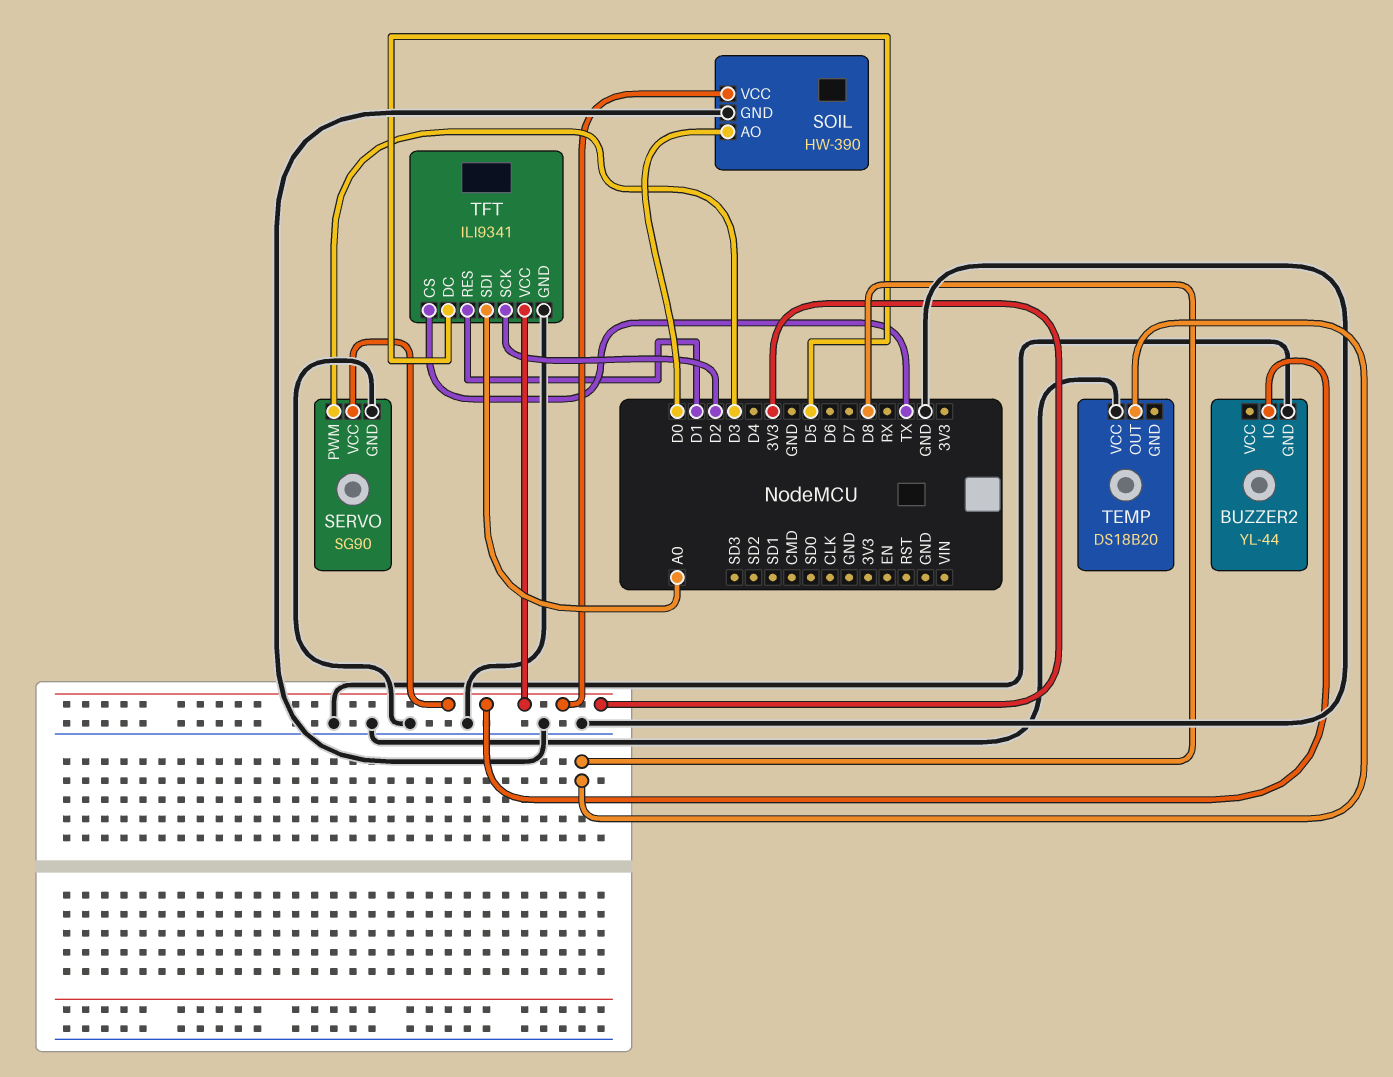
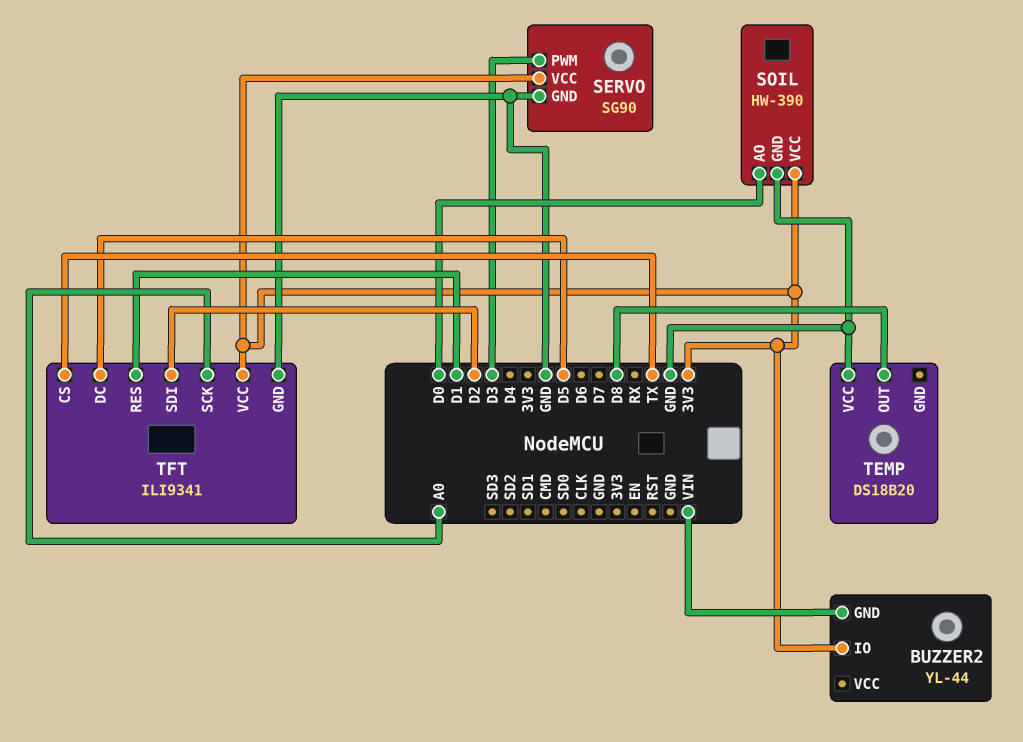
BUZZER2 pin GND: GND -> VIN
TFT pin SCK: D2 -> A0
TFT pin SDI: A0 -> D2

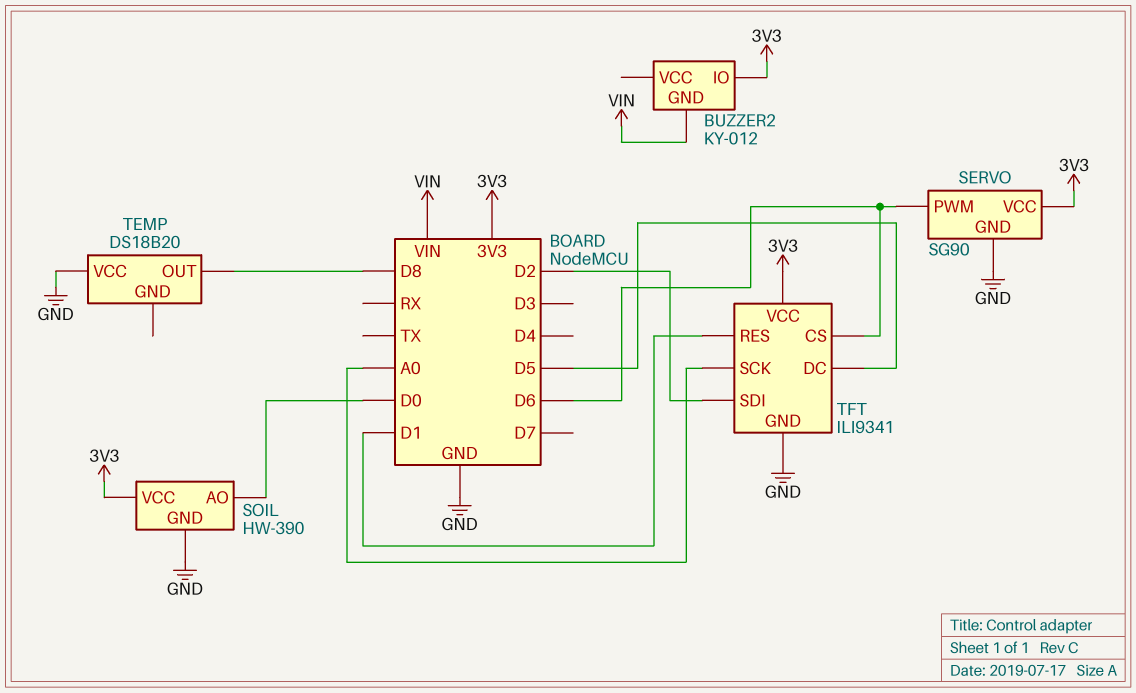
BUZZER2: YL-44 -> KY-012
SERVO pin PWM: D3 -> D6
TFT pin CS: TX -> D6

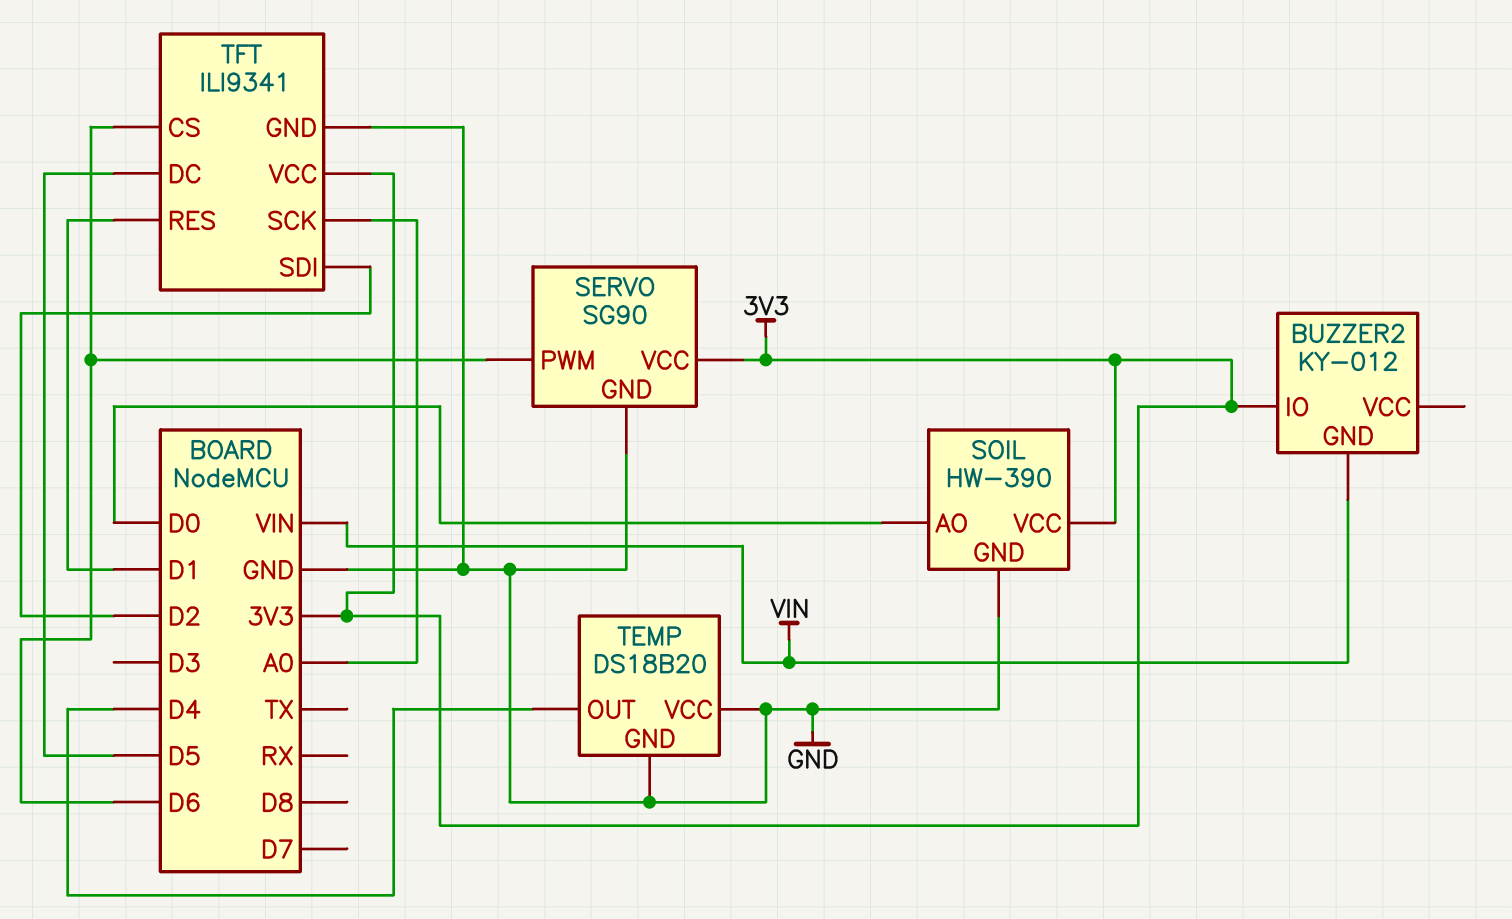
TEMP pin GND: none -> GND
TEMP pin OUT: D8 -> D4

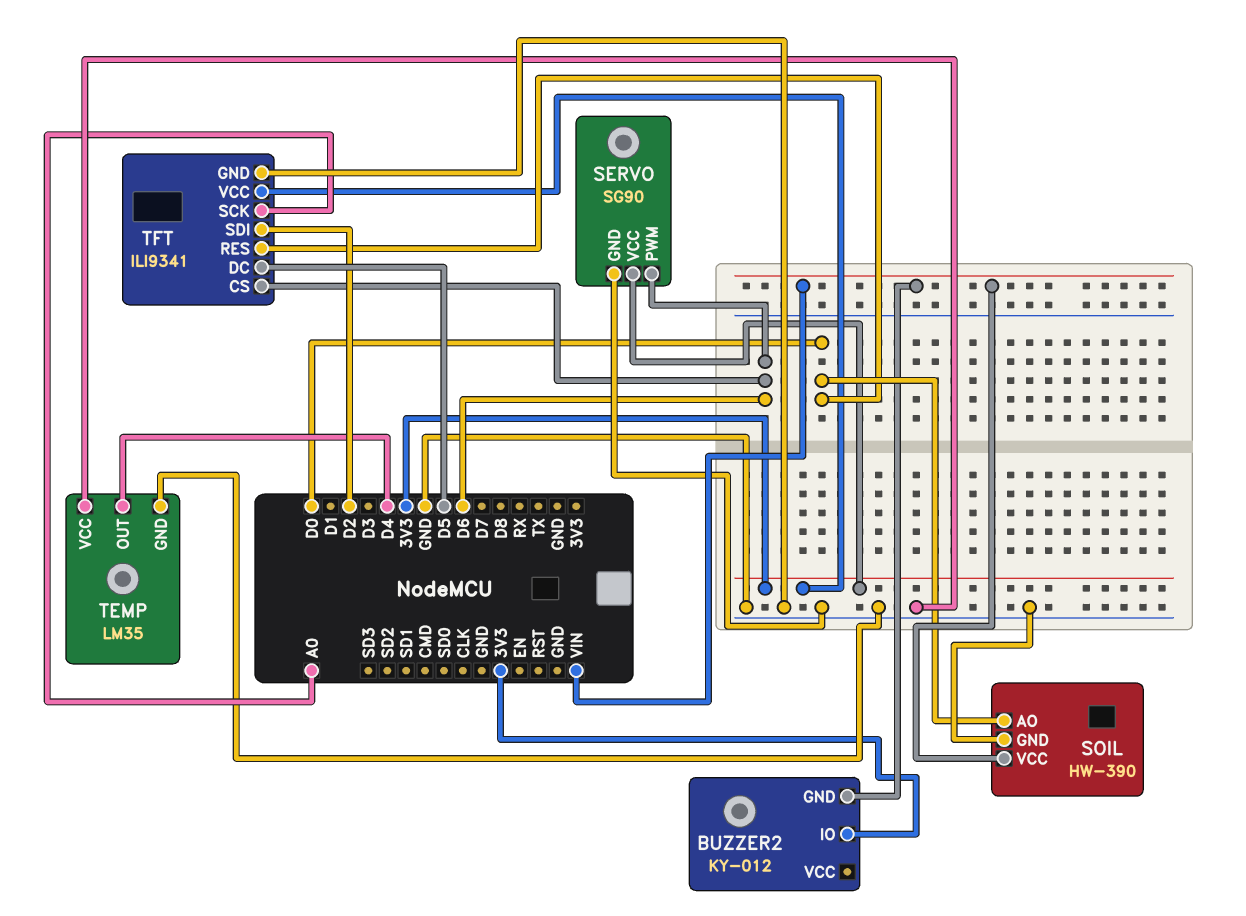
SOIL pin VCC: 3V3 -> VIN
TEMP: DS18B20 -> LM35
TFT pin RES: D1 -> D0

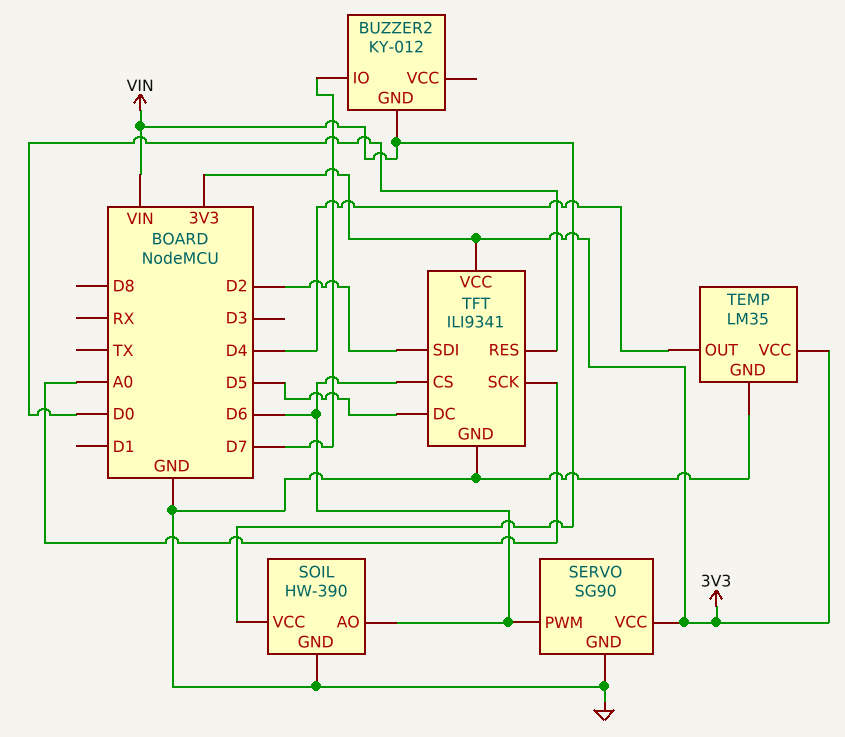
BUZZER2 pin IO: 3V3 -> D7
SOIL pin AO: D0 -> D6
TEMP pin VCC: GND -> 3V3

